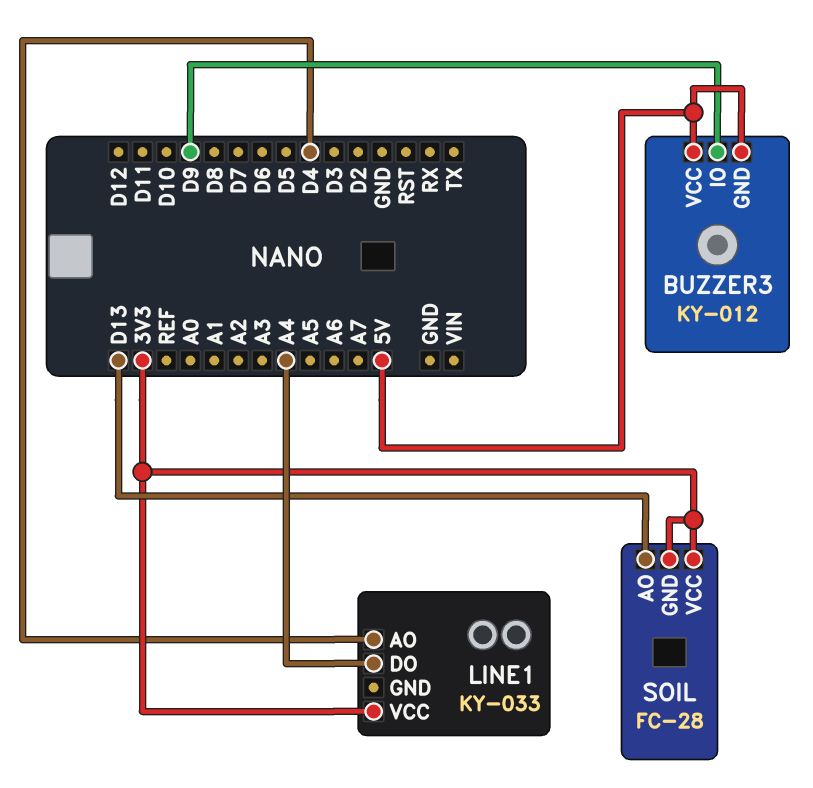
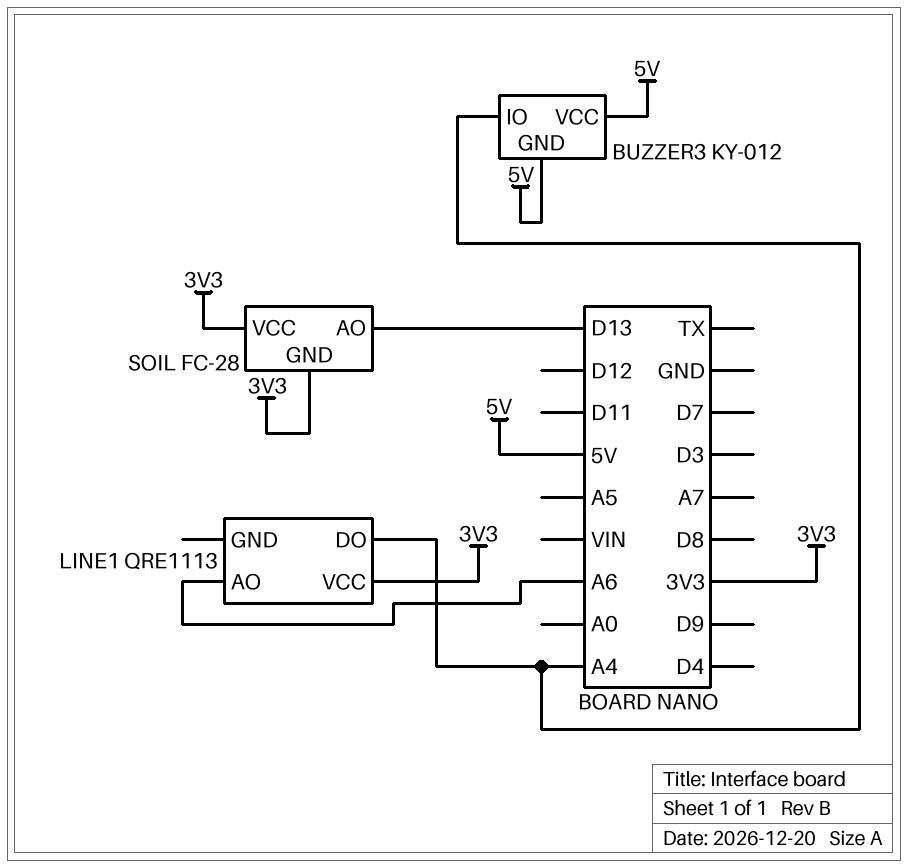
BUZZER3 pin IO: D9 -> A4
LINE1: KY-033 -> QRE1113
LINE1 pin AO: D4 -> A6

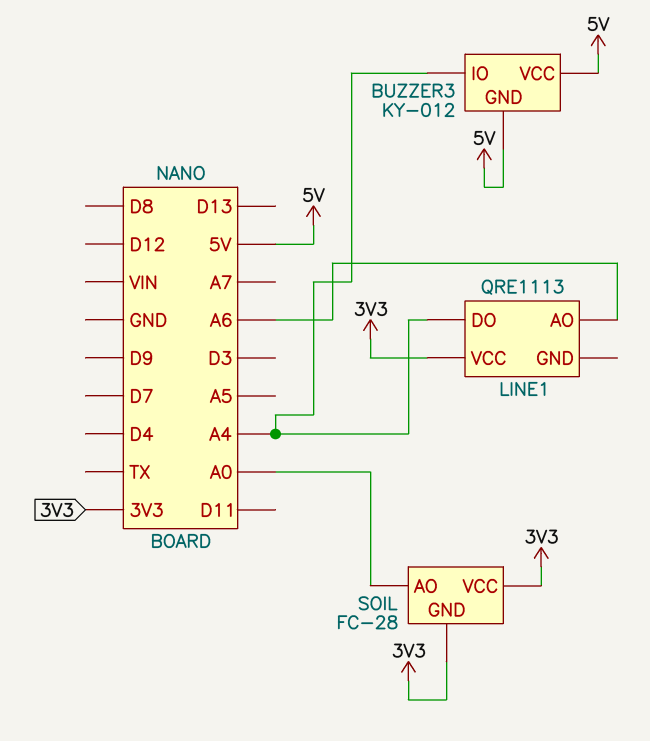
SOIL pin AO: D13 -> A0

